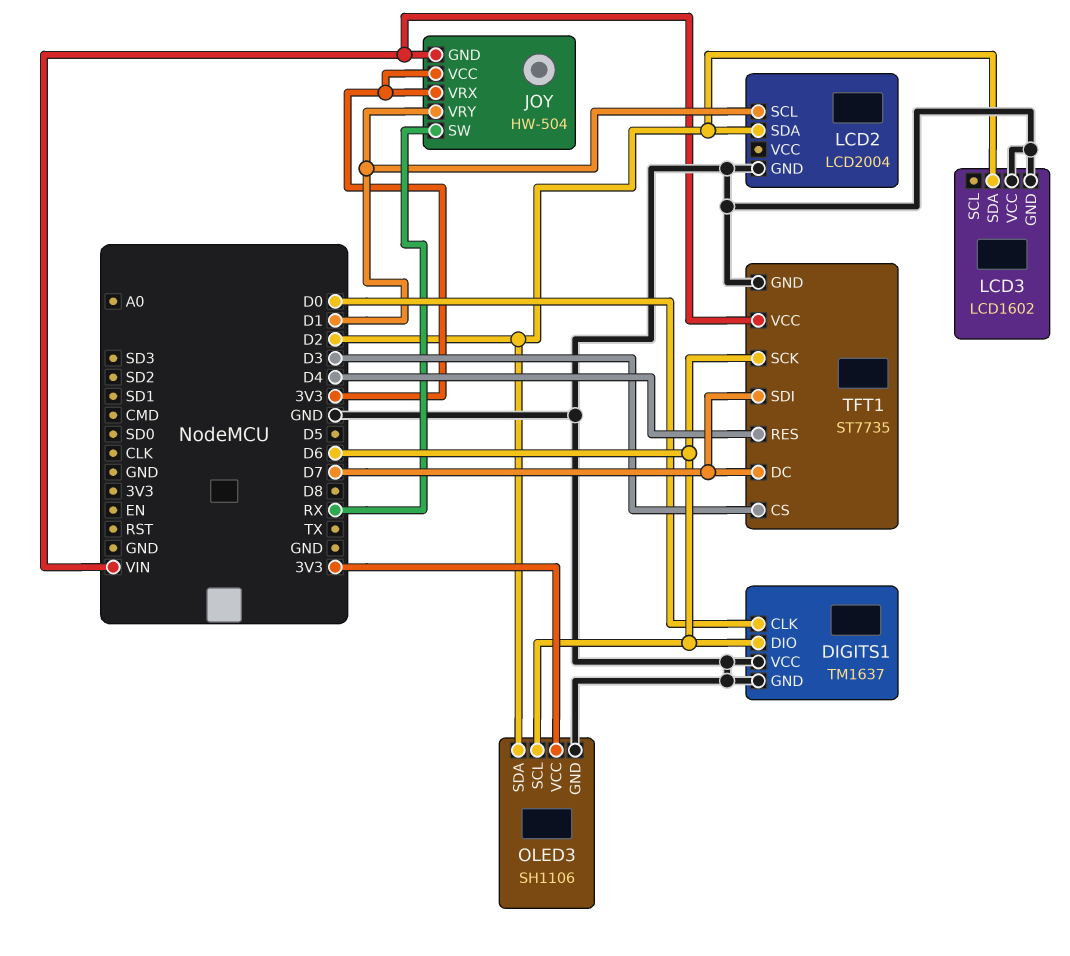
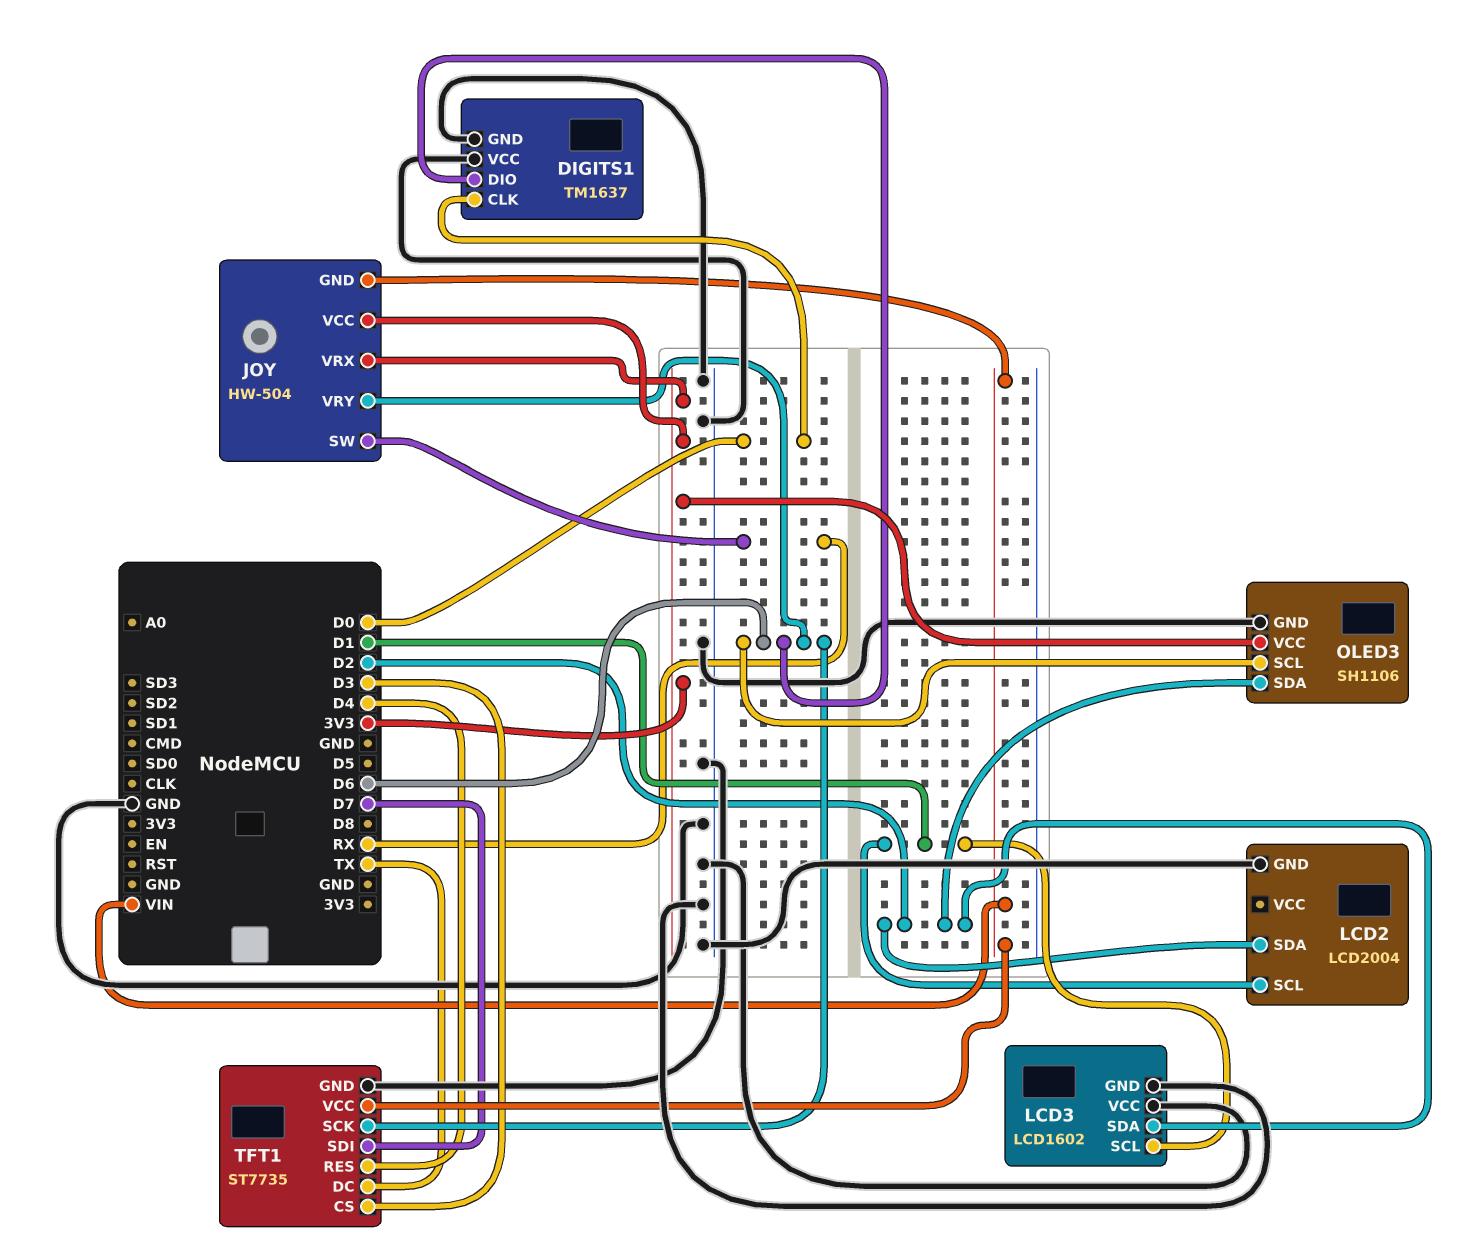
JOY pin VRY: D1 -> D6
LCD3 pin SCL: none -> D1
TFT1 pin DC: D7 -> TX

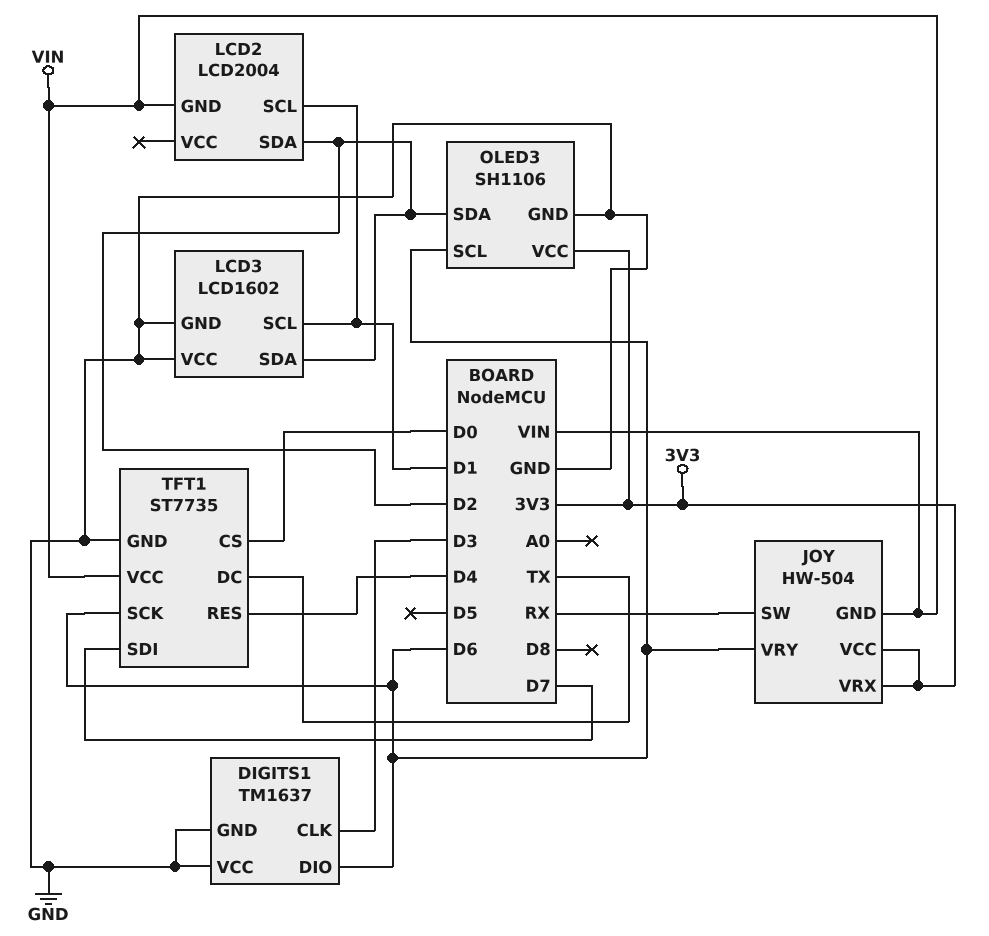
DIGITS1 pin CLK: D0 -> D3
LCD2 pin GND: GND -> VIN
TFT1 pin CS: D3 -> D0

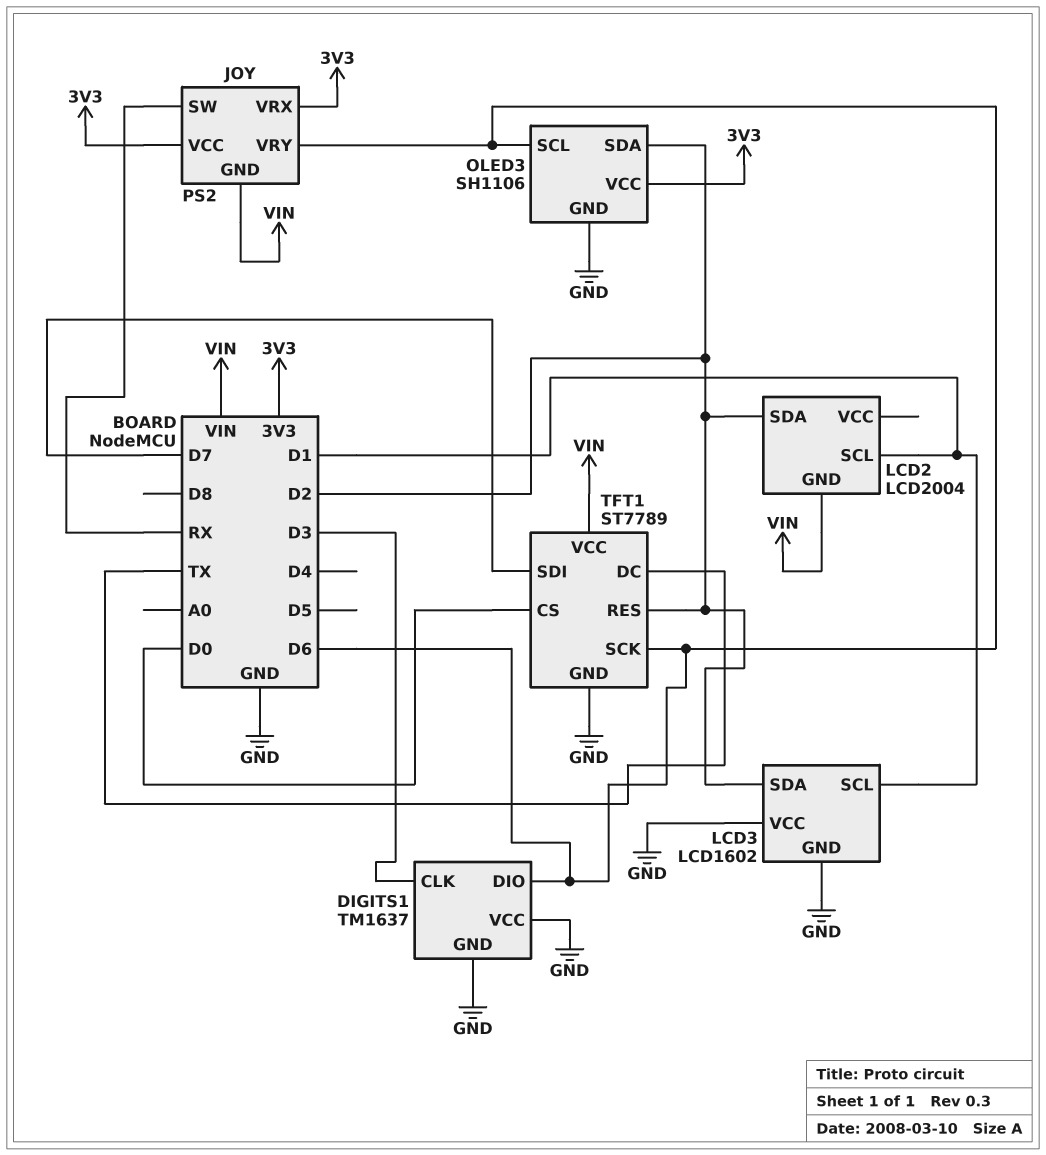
JOY: HW-504 -> PS2
TFT1: ST7735 -> ST7789
TFT1 pin RES: D4 -> D2

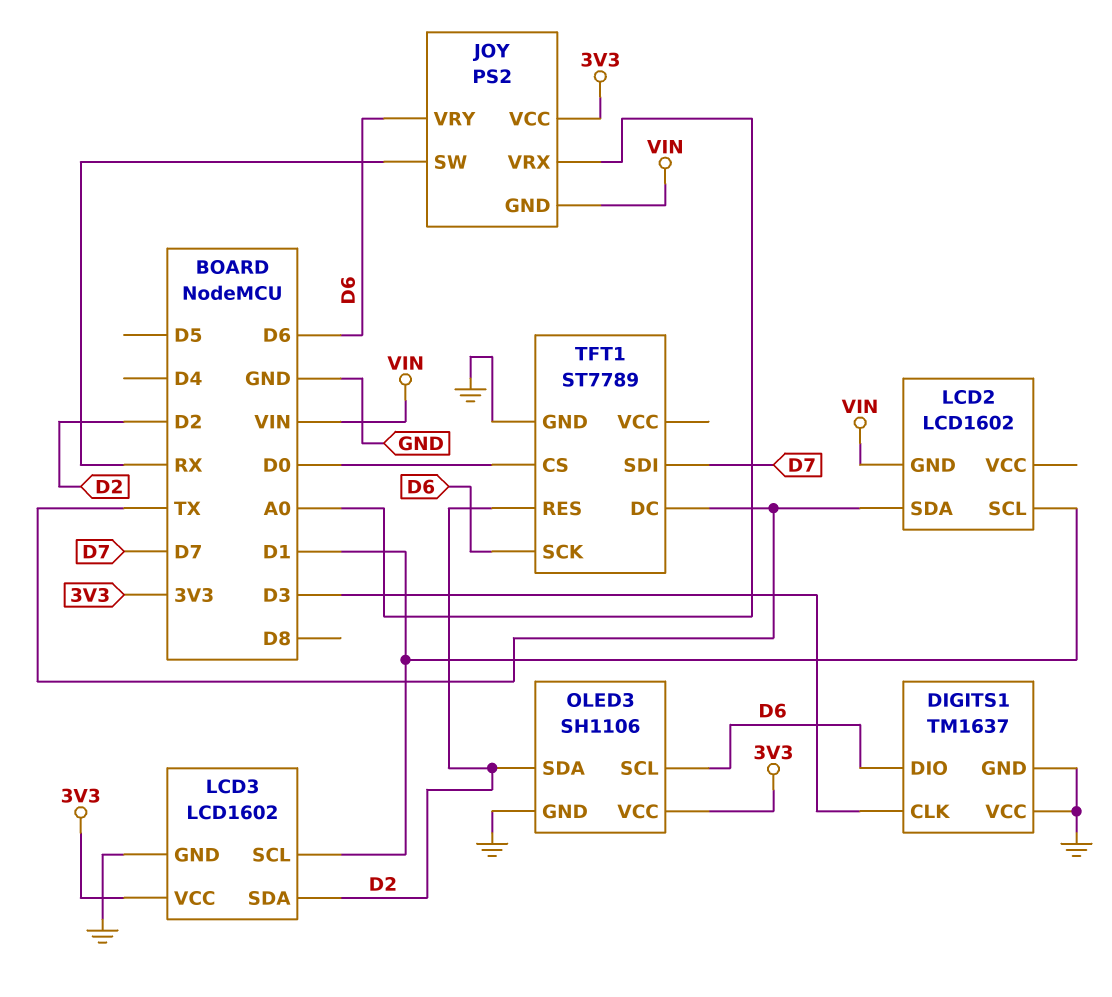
JOY pin VRX: 3V3 -> A0
LCD2: LCD2004 -> LCD1602
LCD2 pin SDA: D2 -> TX
LCD3 pin VCC: GND -> 3V3
TFT1 pin VCC: VIN -> none

